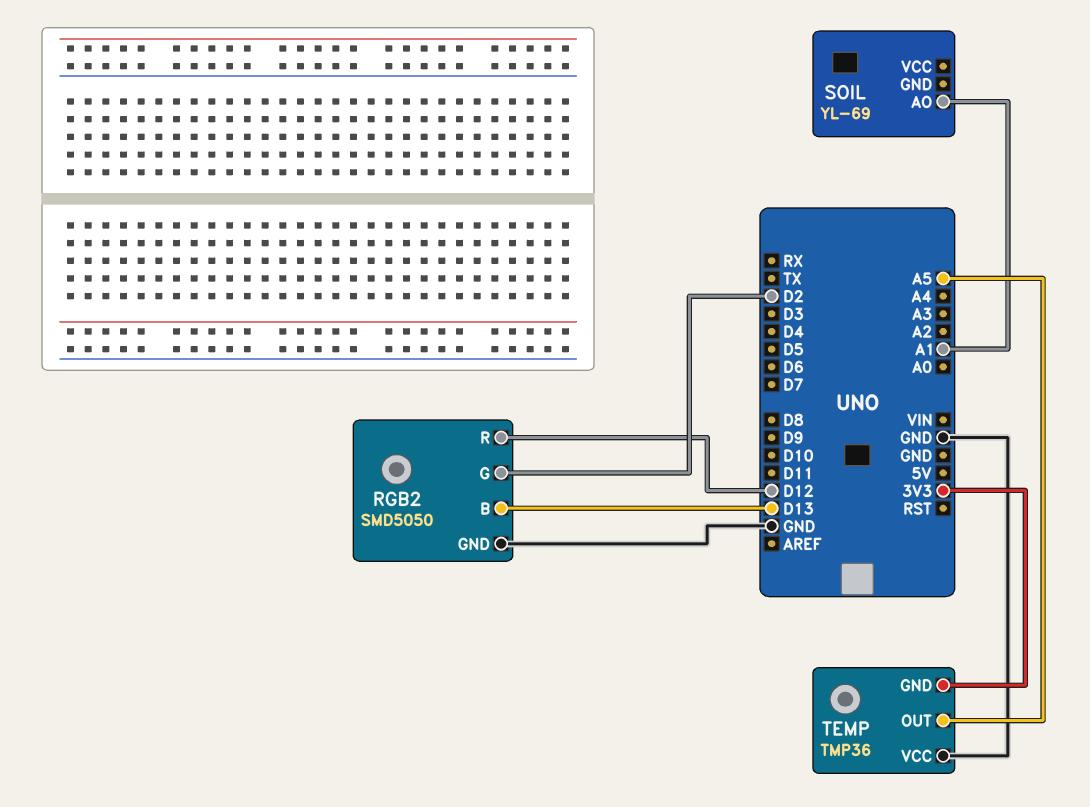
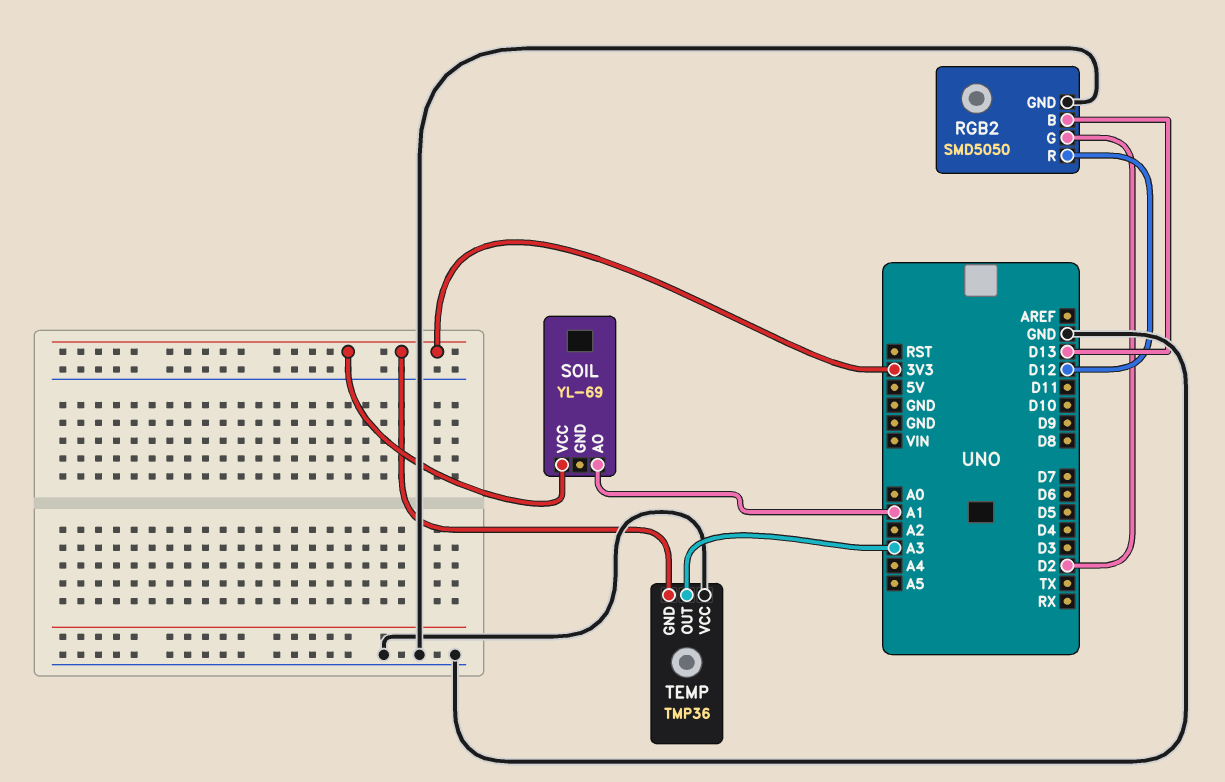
SOIL pin VCC: none -> 3V3
TEMP pin OUT: A5 -> A3

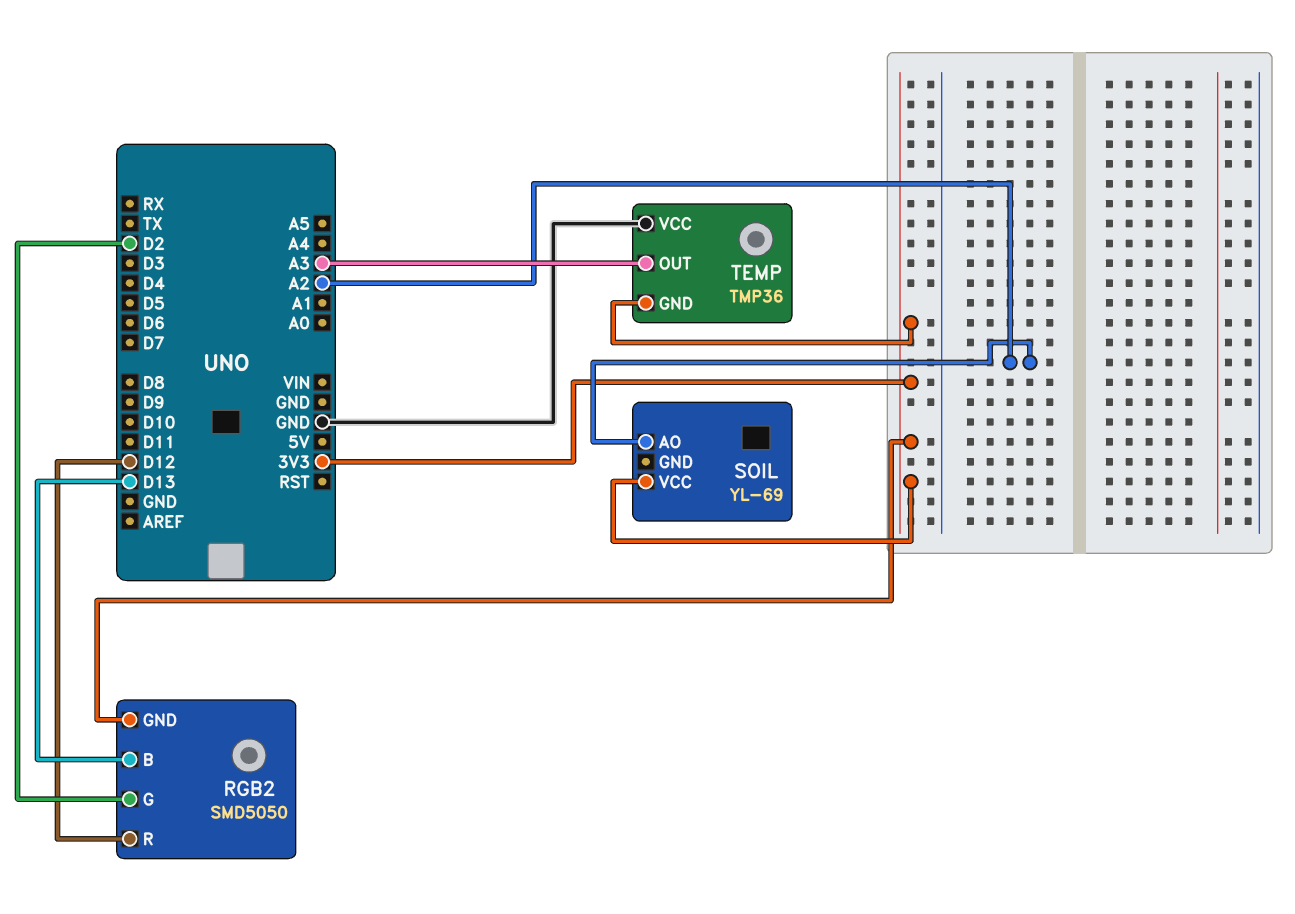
RGB2 pin GND: GND -> 3V3
SOIL pin AO: A1 -> A2

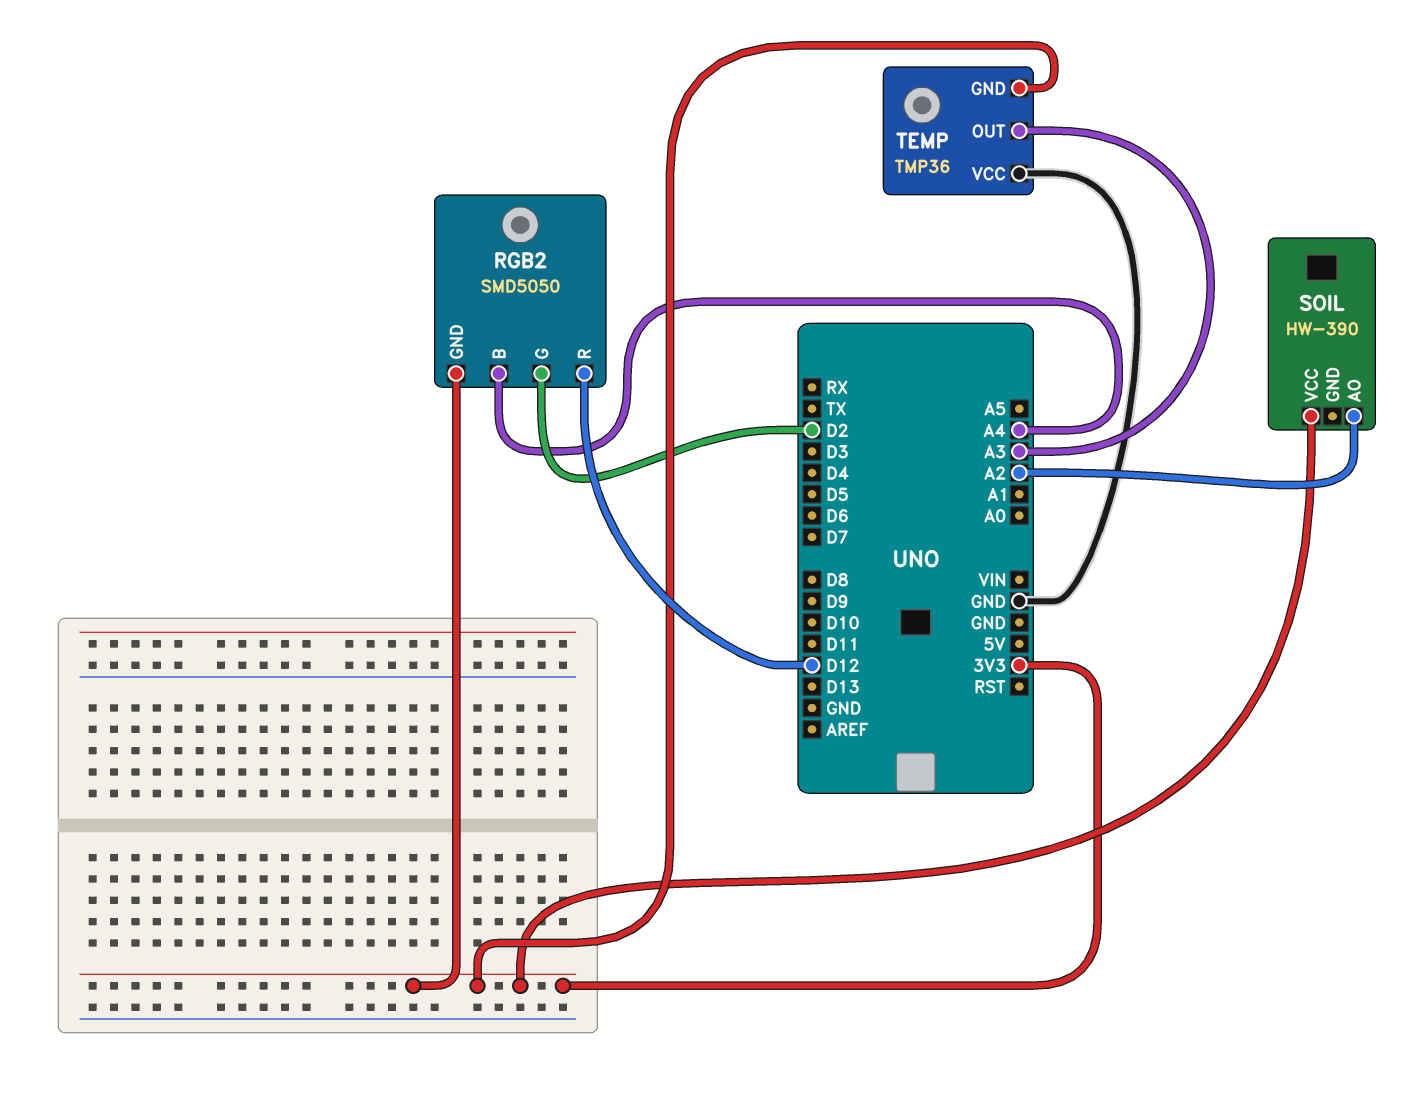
RGB2 pin B: D13 -> A4
SOIL: YL-69 -> HW-390

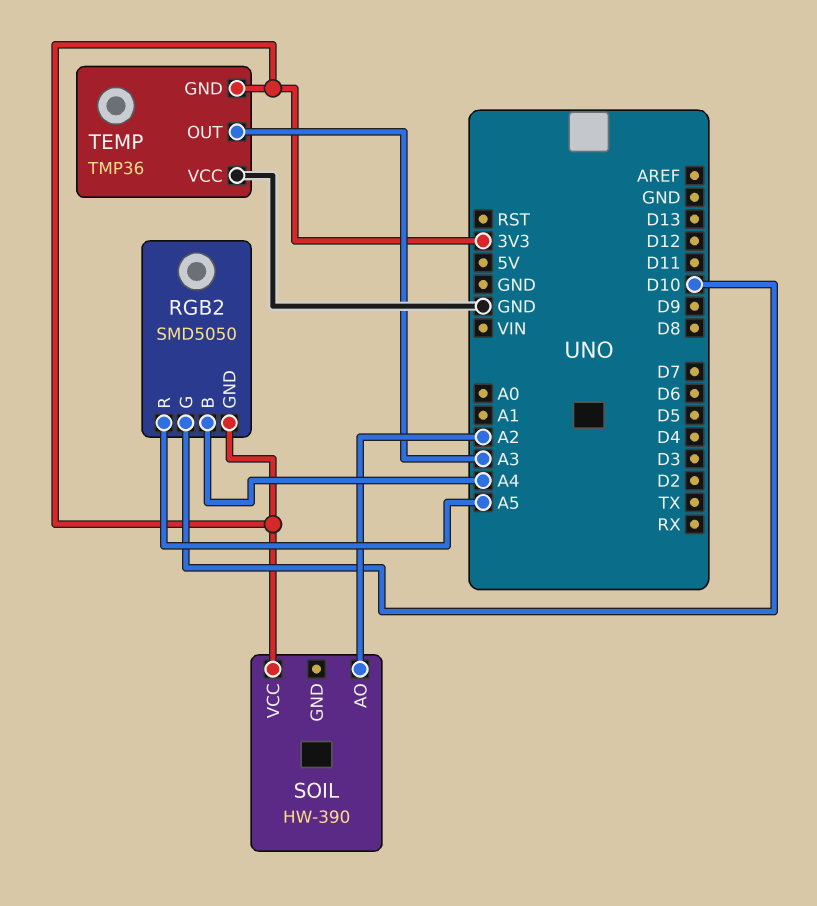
RGB2 pin G: D2 -> D10
RGB2 pin R: D12 -> A5

